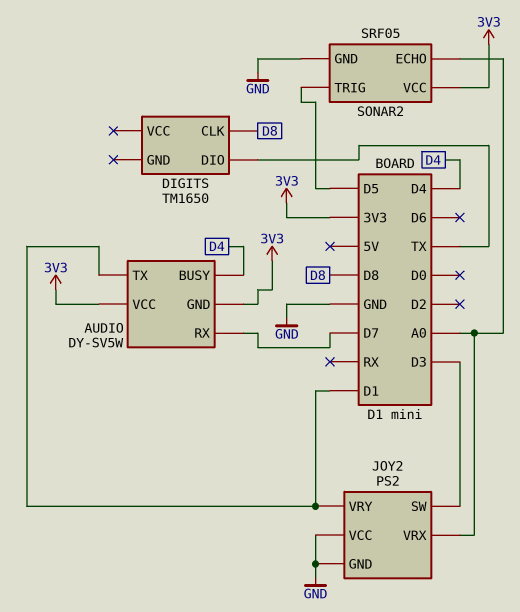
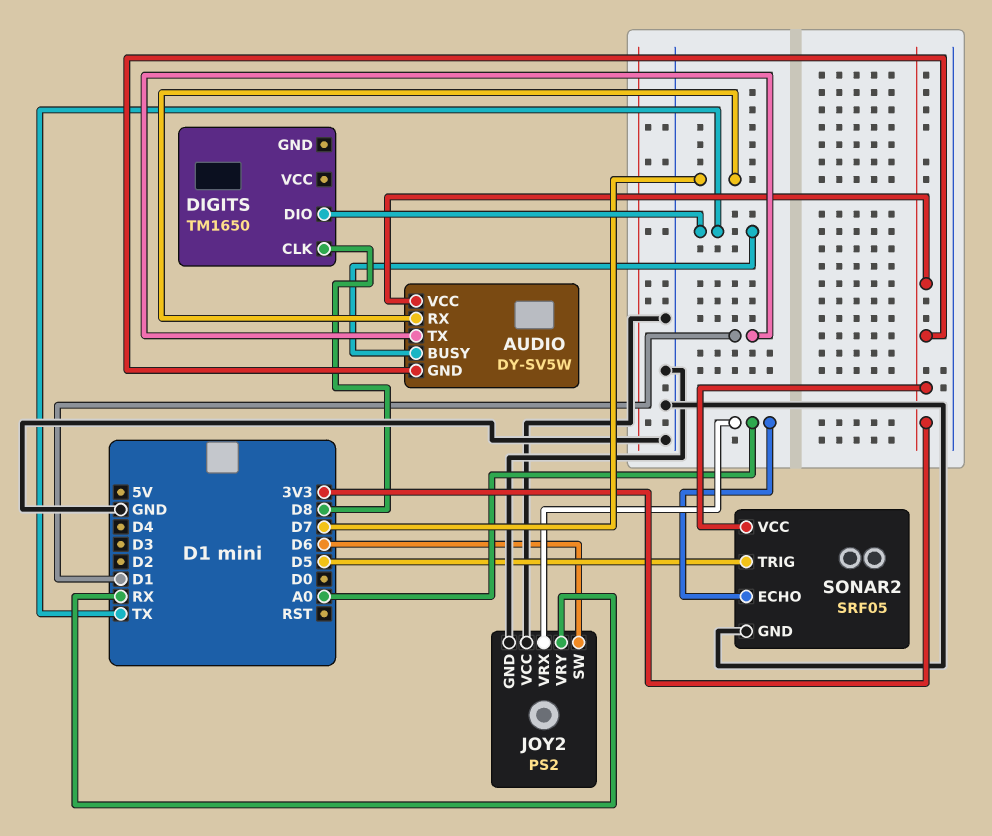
AUDIO pin BUSY: D4 -> TX
JOY2 pin SW: D3 -> D6
JOY2 pin VRY: D1 -> RX

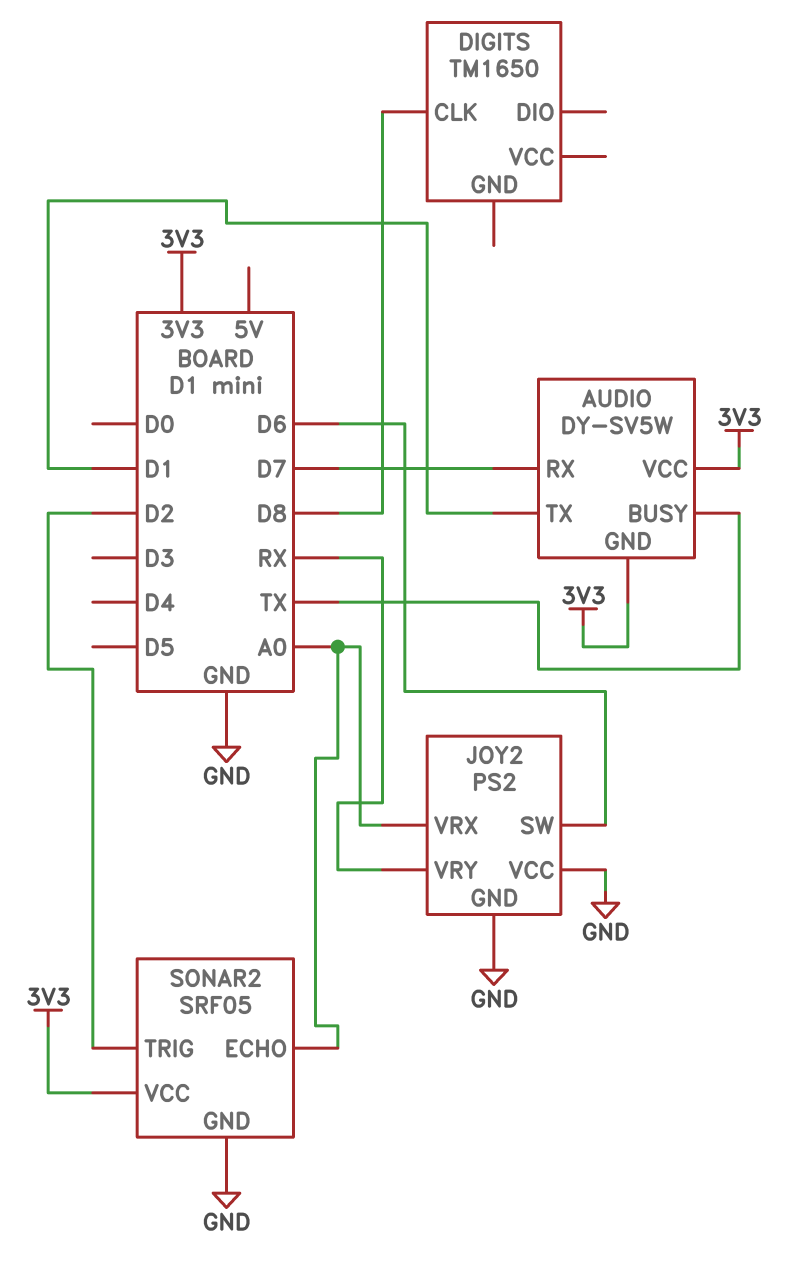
DIGITS pin DIO: TX -> none
SONAR2 pin TRIG: D5 -> D2

